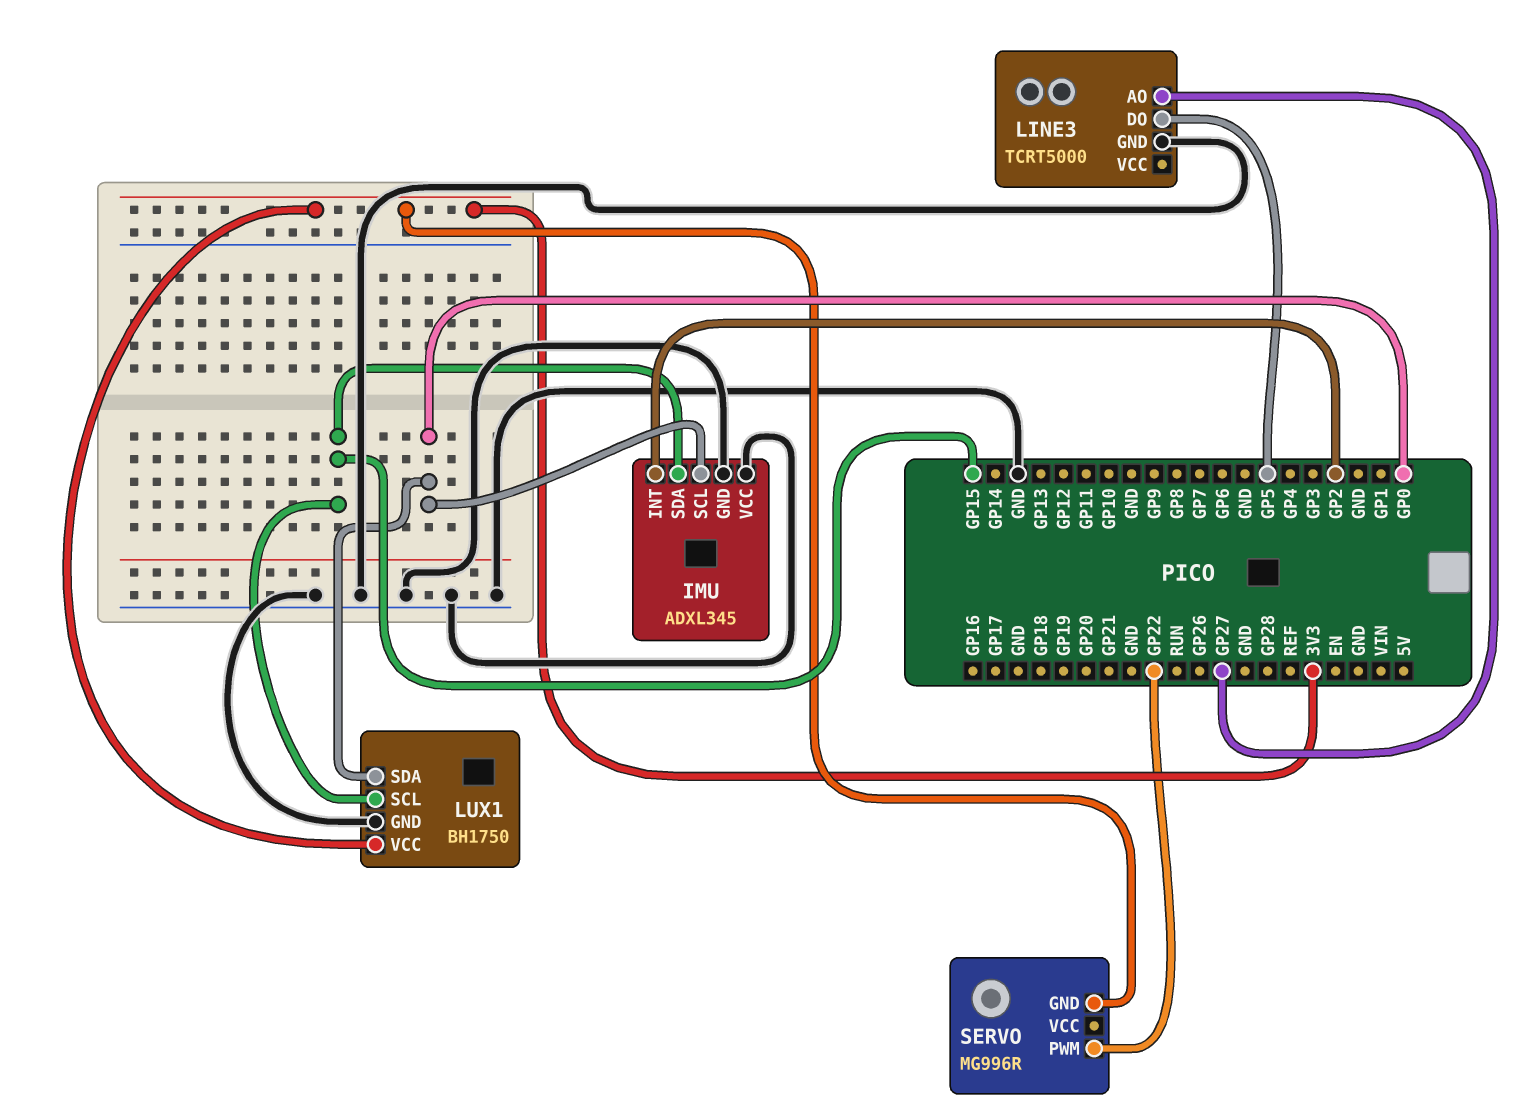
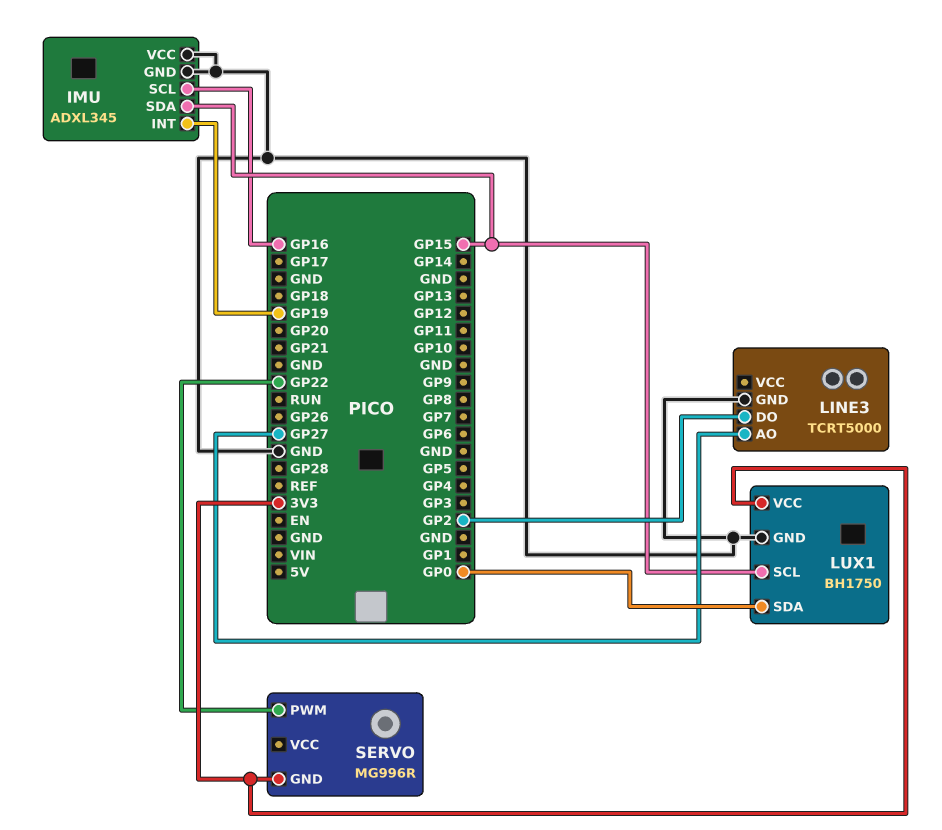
IMU pin INT: GP2 -> GP19
IMU pin SCL: GP0 -> GP16
LINE3 pin DO: GP5 -> GP2

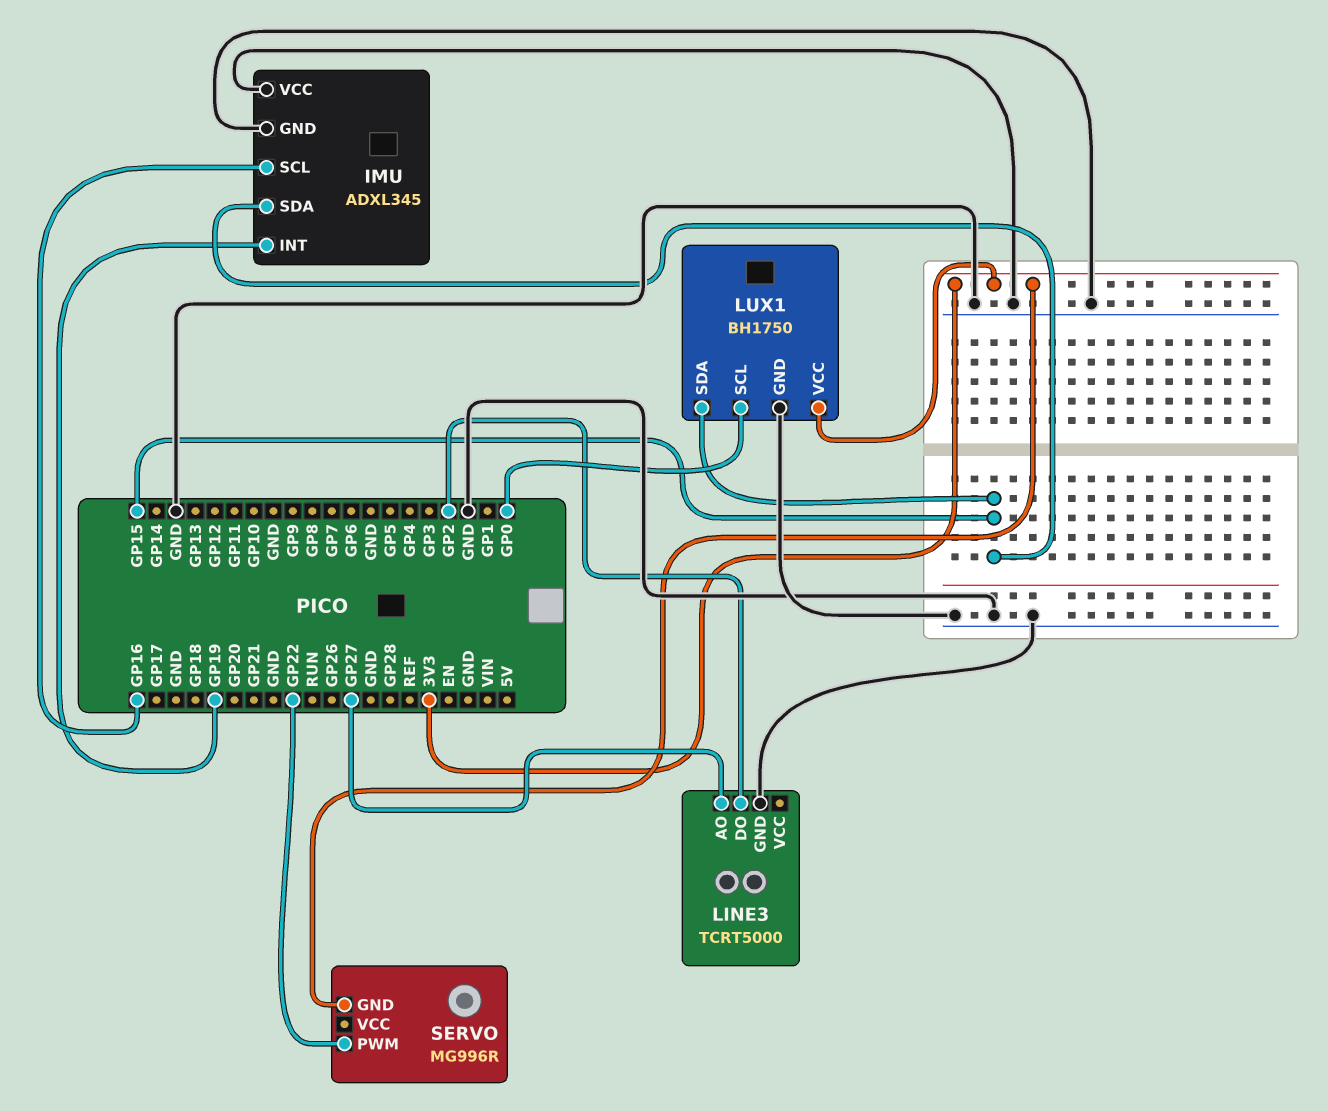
LUX1 pin SCL: GP15 -> GP0
LUX1 pin SDA: GP0 -> GP15

